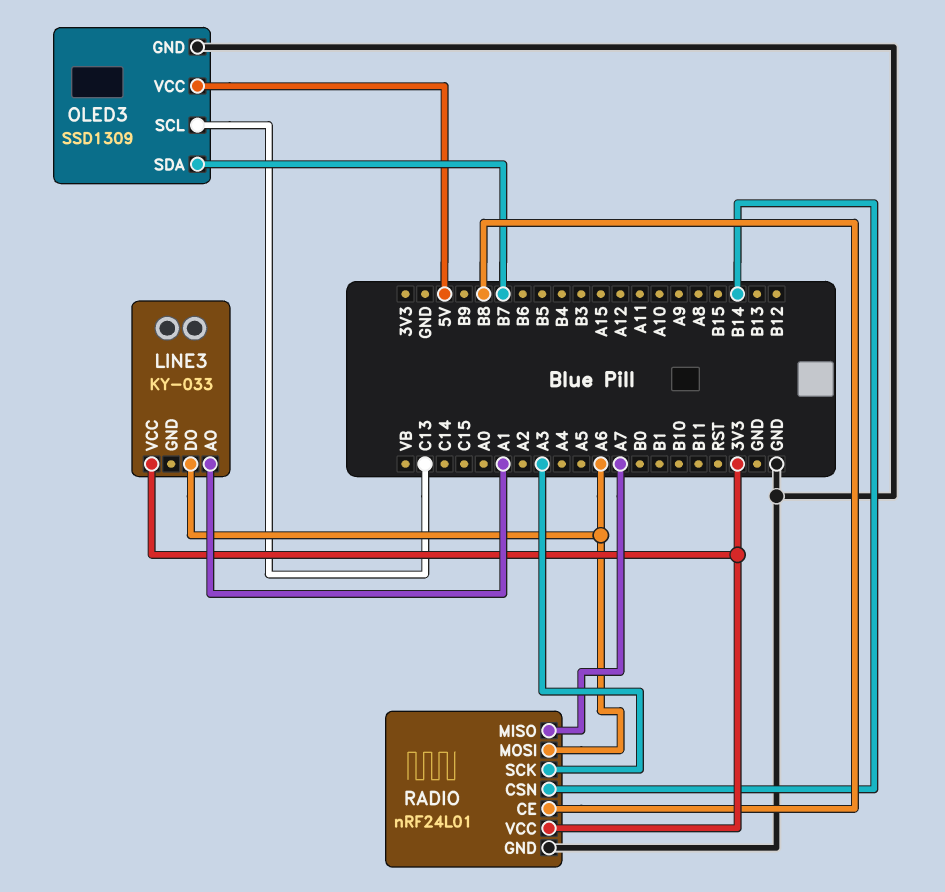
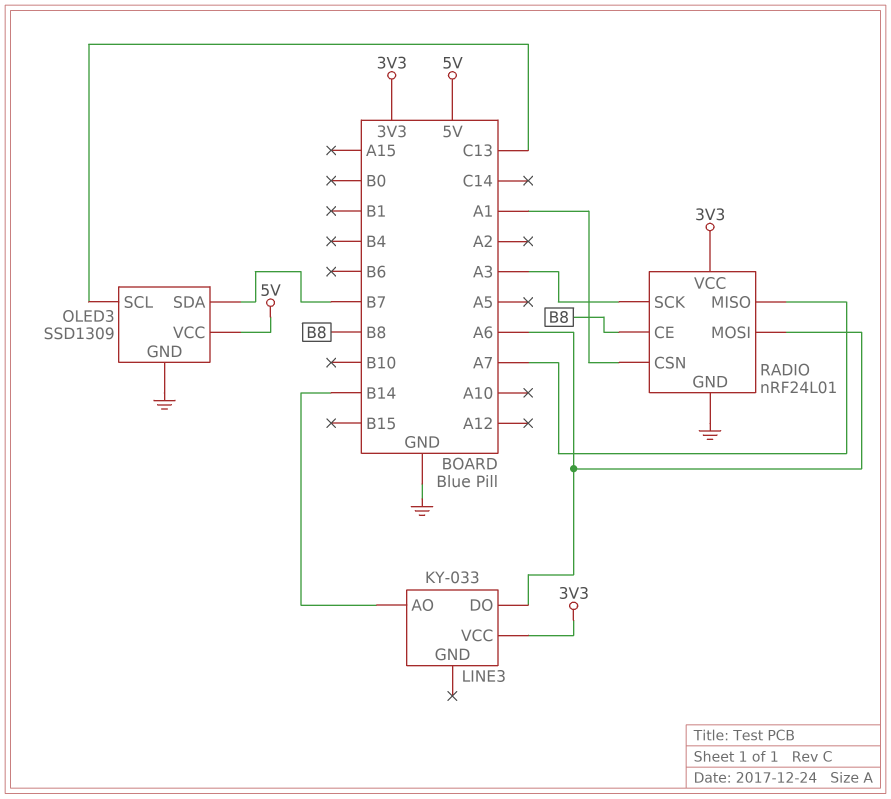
LINE3 pin AO: A1 -> B14
RADIO pin CSN: B14 -> A1

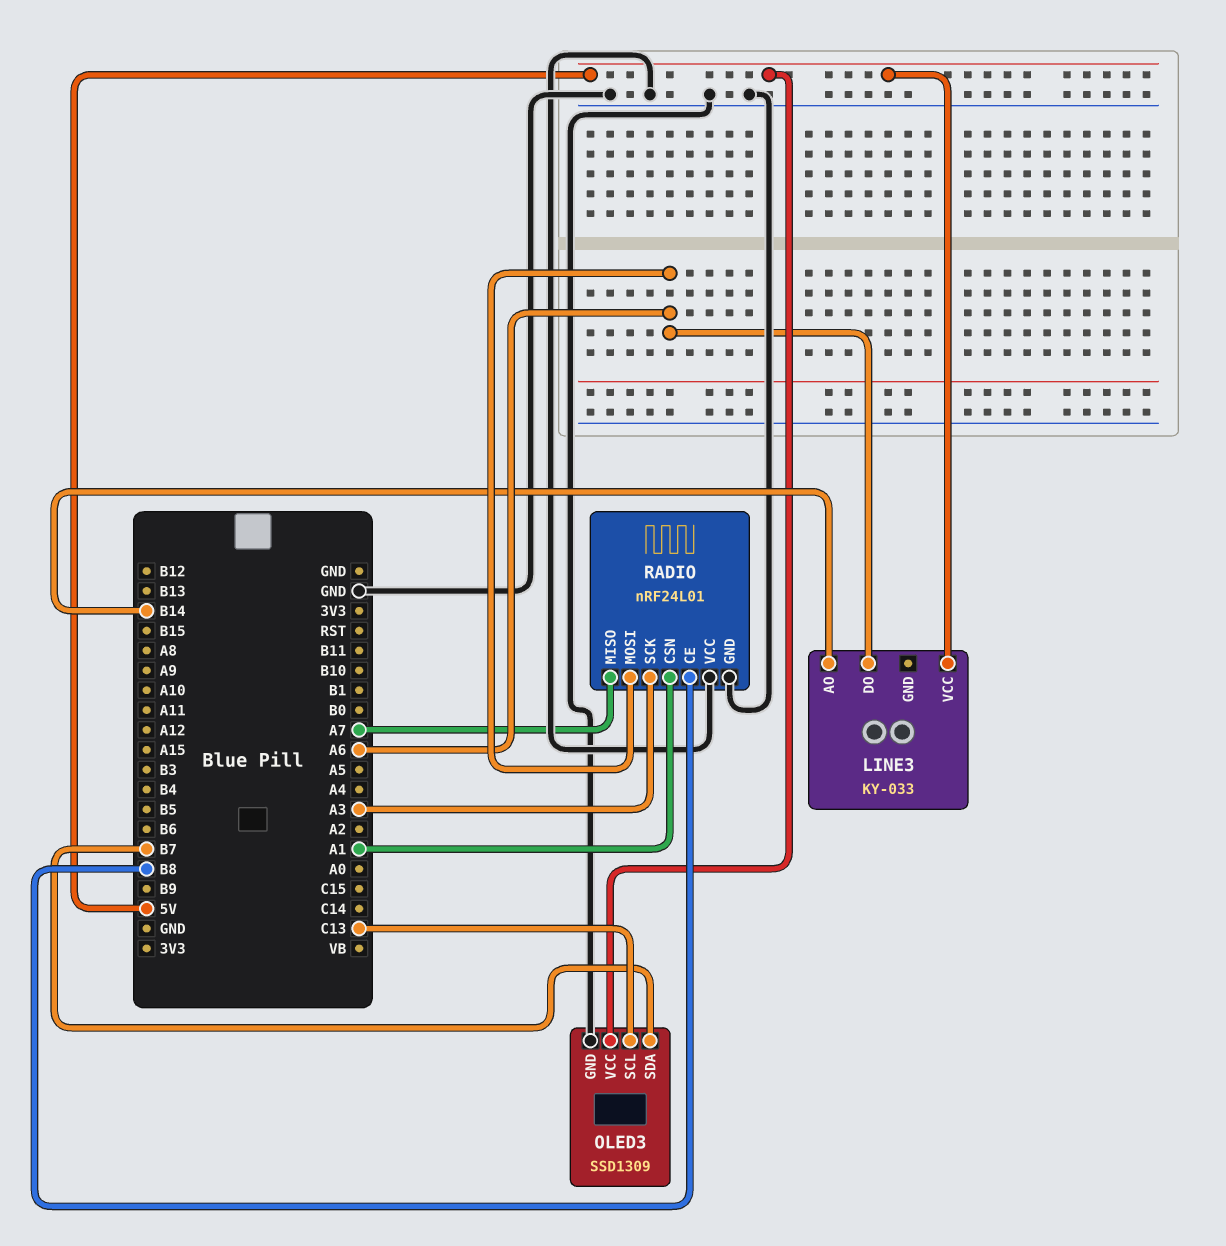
LINE3 pin VCC: 3V3 -> 5V
RADIO pin VCC: 3V3 -> GND

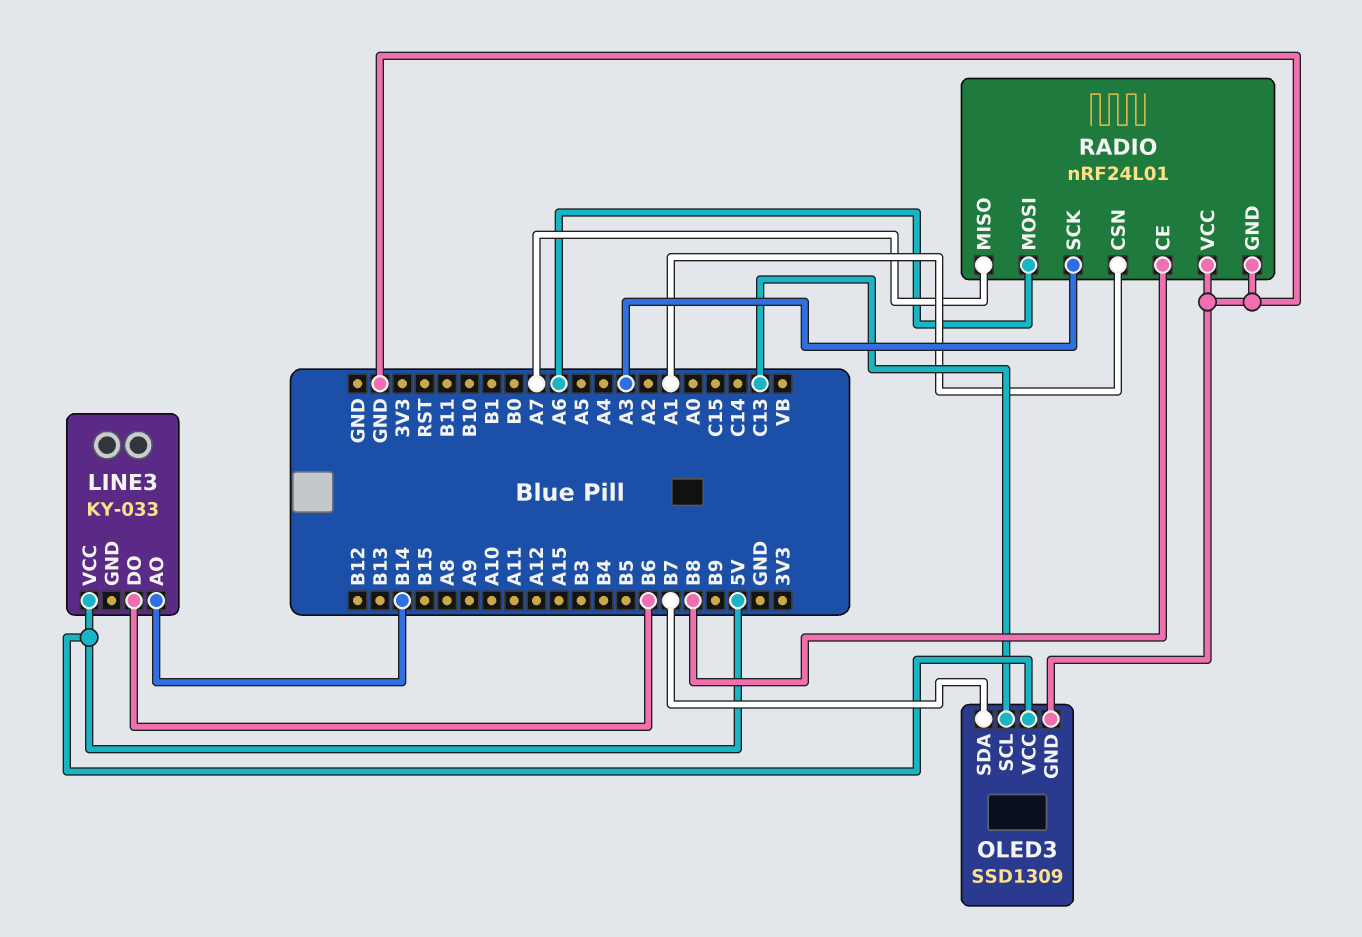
LINE3 pin DO: A6 -> B6

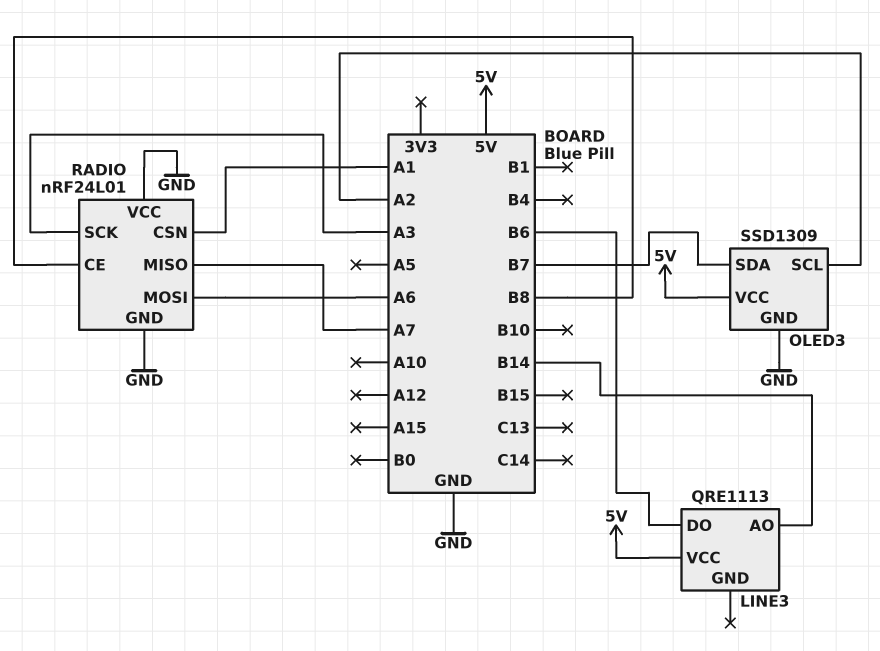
LINE3: KY-033 -> QRE1113
OLED3 pin SCL: C13 -> A2

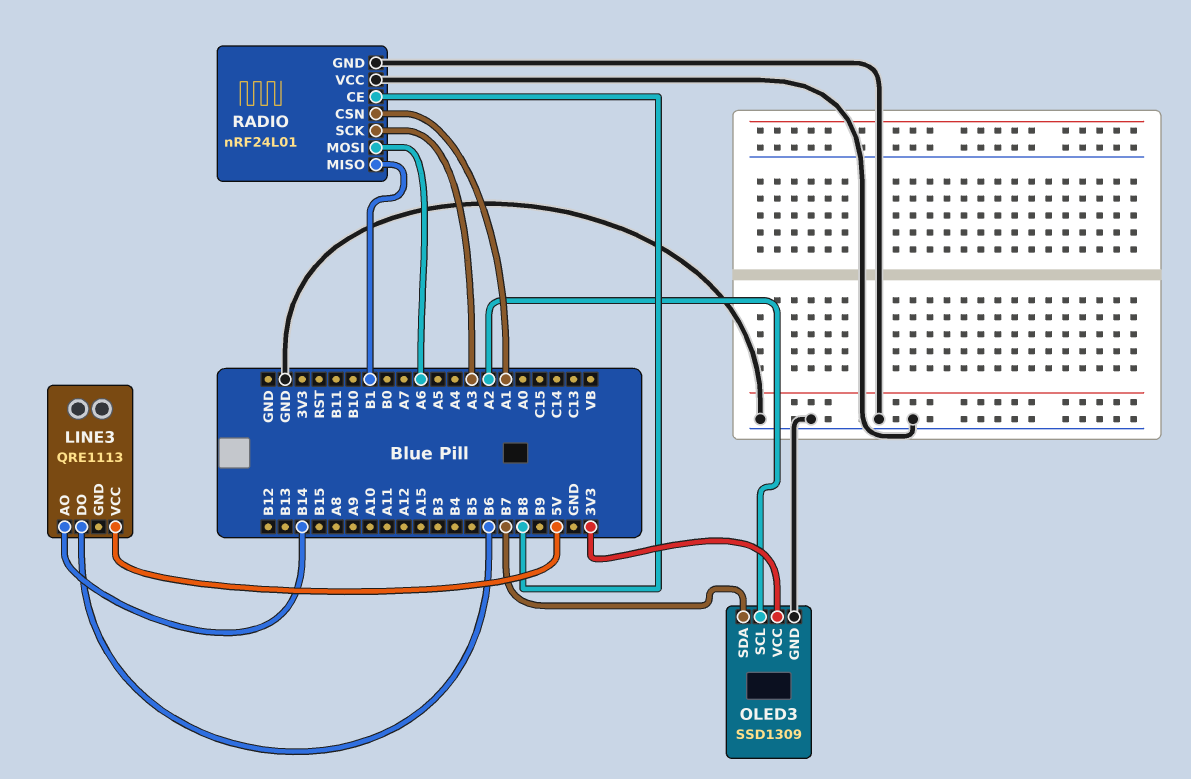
OLED3 pin VCC: 5V -> 3V3
RADIO pin MISO: A7 -> B1

